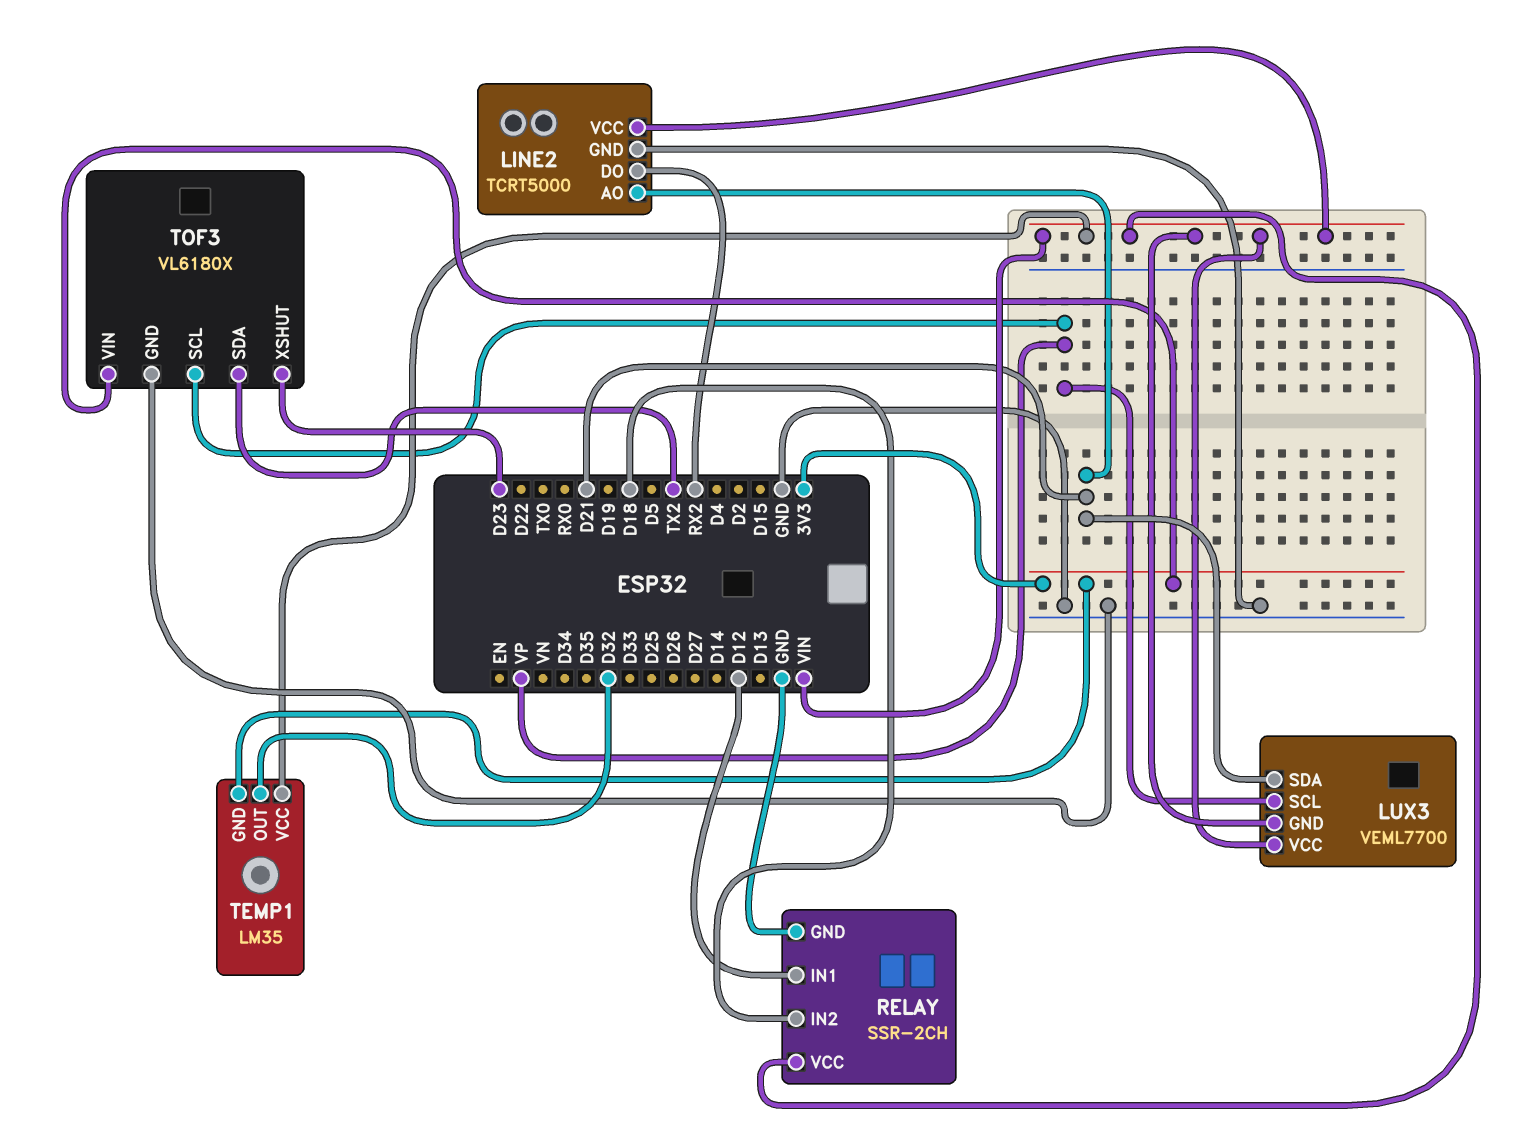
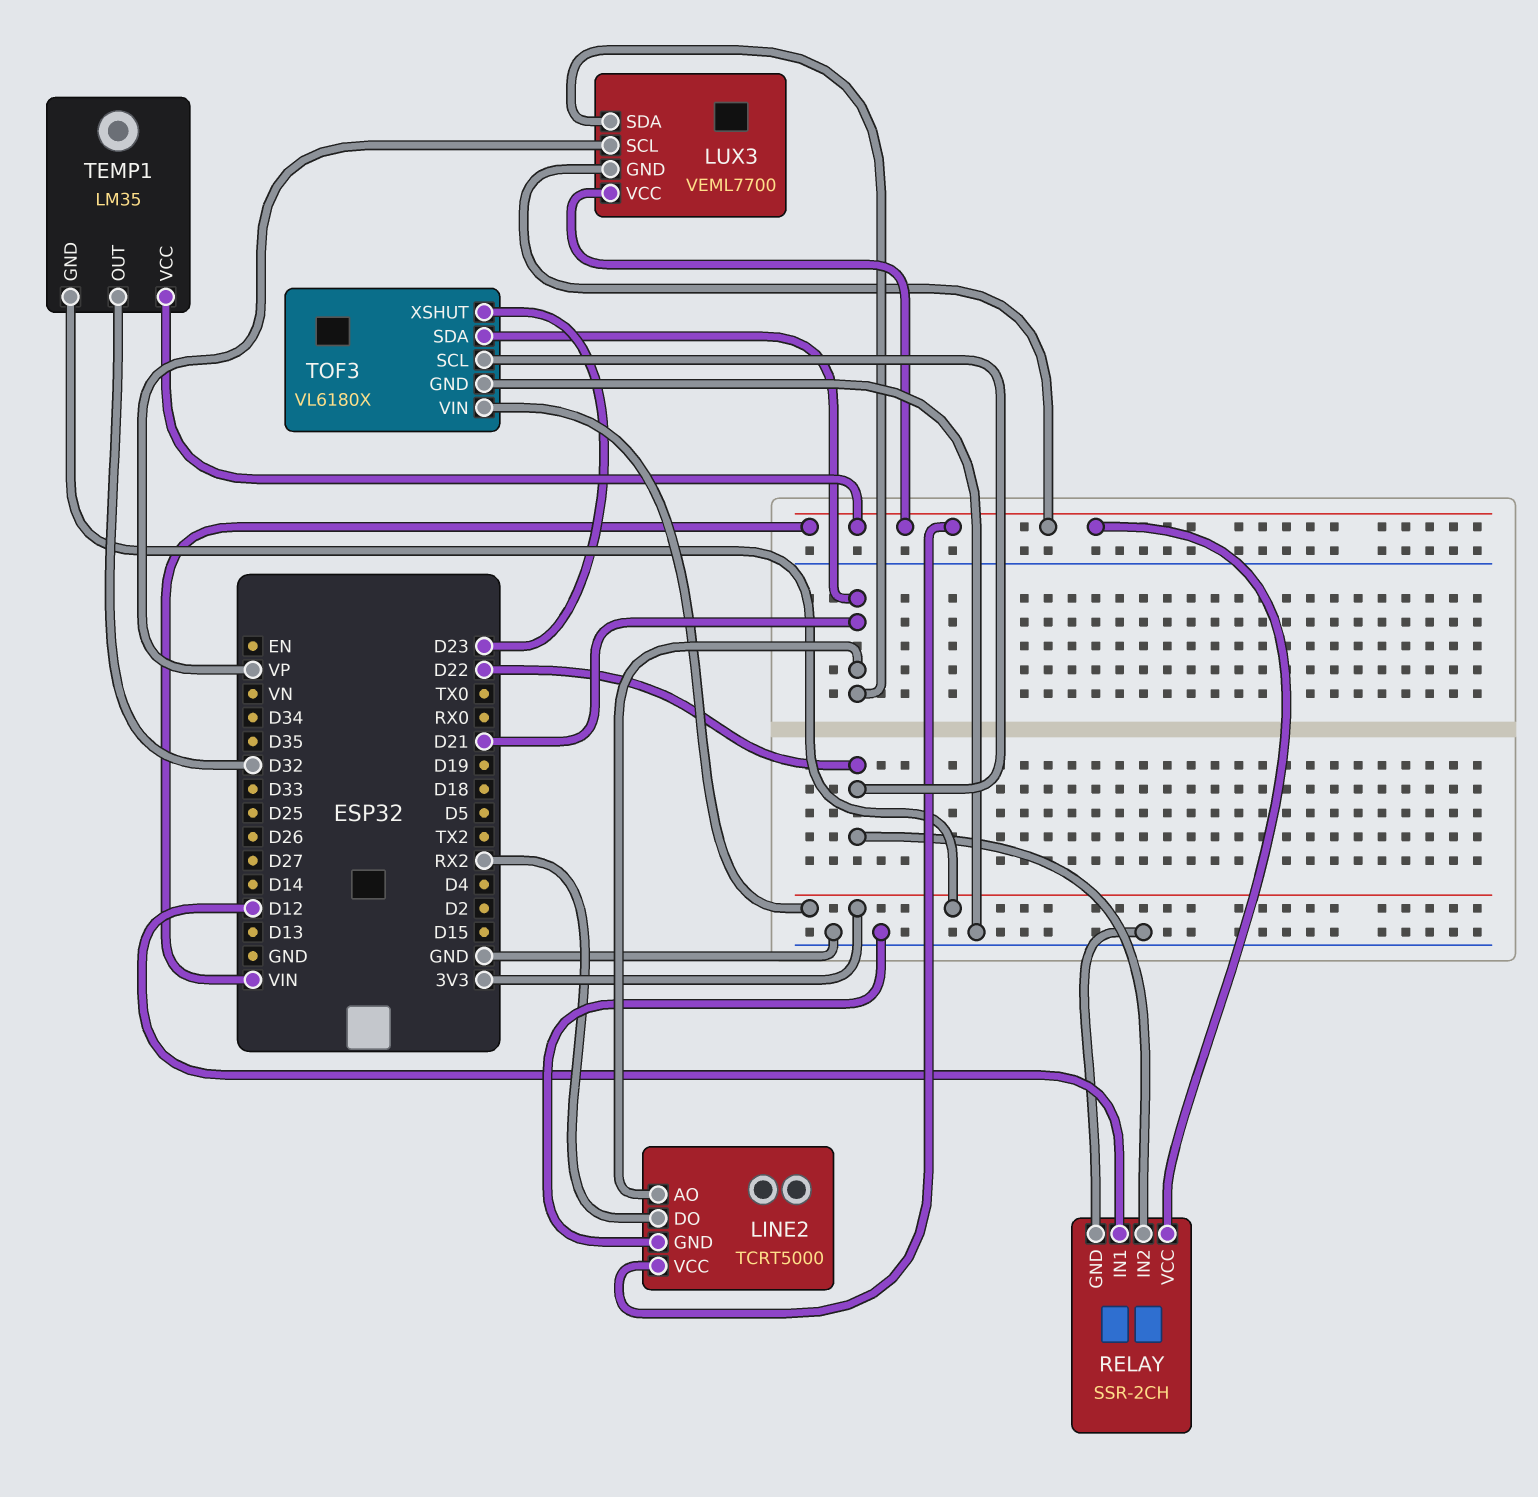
RELAY pin IN2: D18 -> D22
TOF3 pin SCL: VP -> D22
TOF3 pin SDA: TX2 -> D21

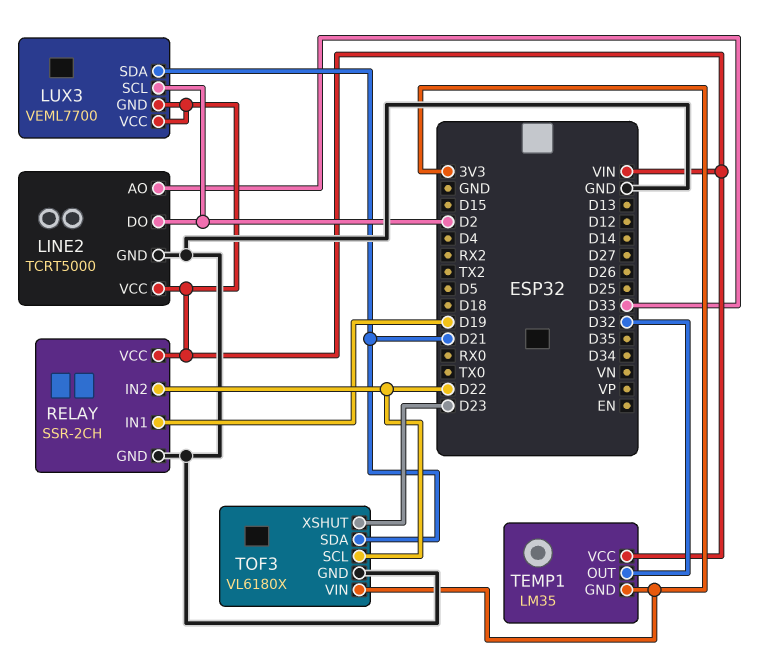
LINE2 pin AO: D21 -> D33
LINE2 pin DO: RX2 -> D2
LUX3 pin SCL: VP -> D2
RELAY pin IN1: D12 -> D19

